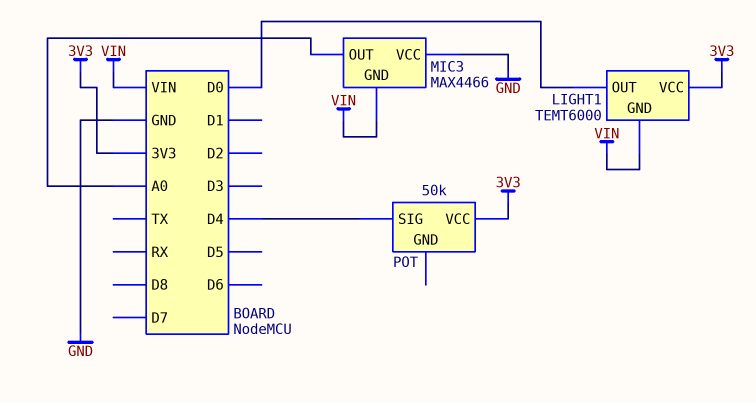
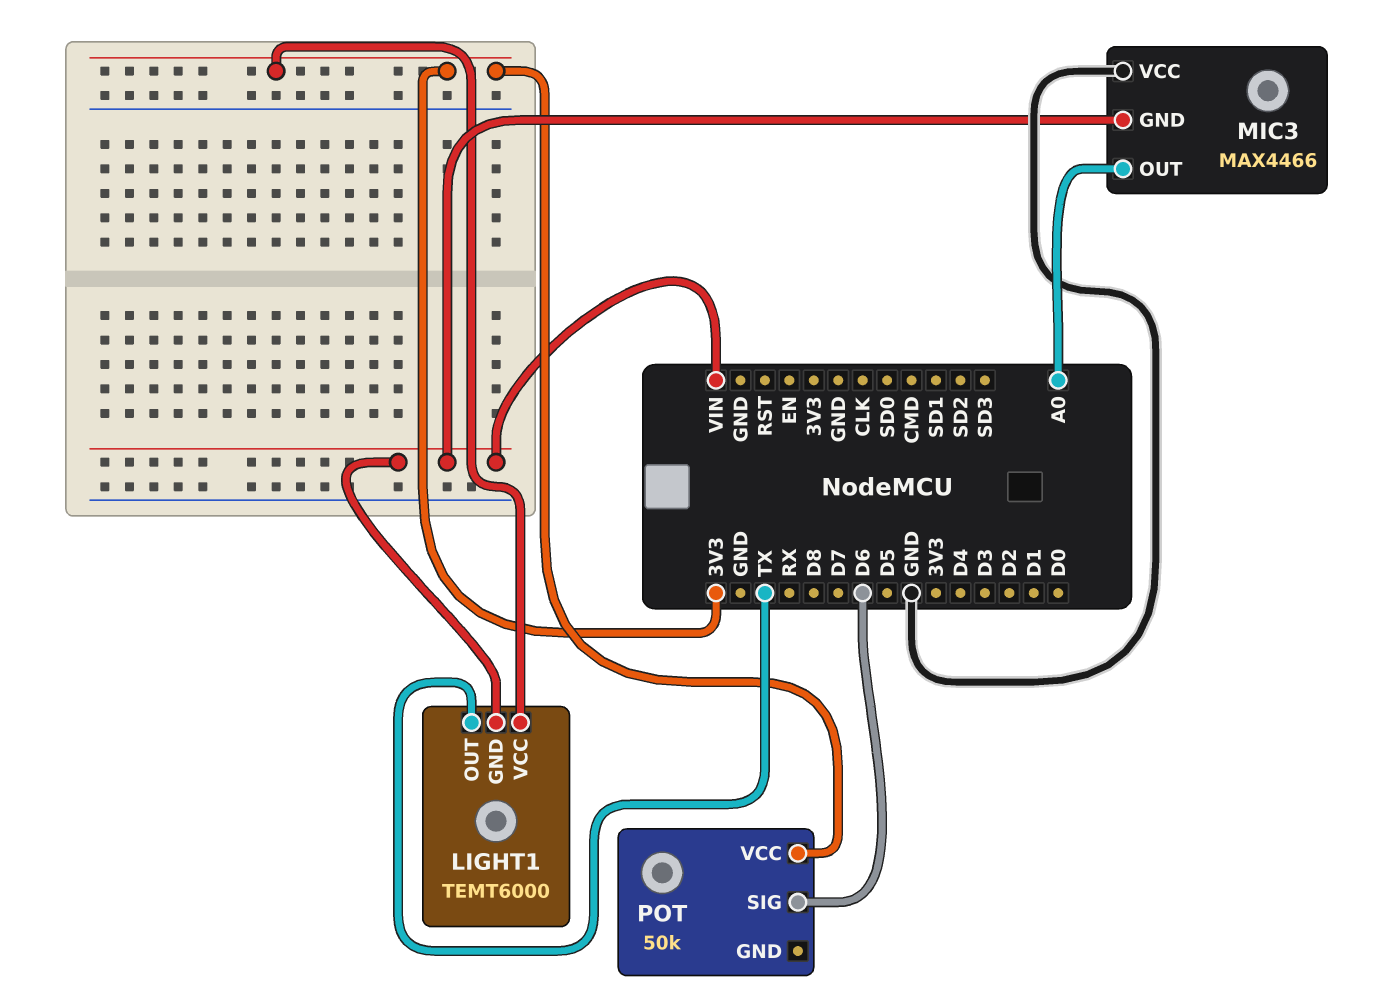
LIGHT1 pin OUT: D0 -> TX
POT pin SIG: D4 -> D6

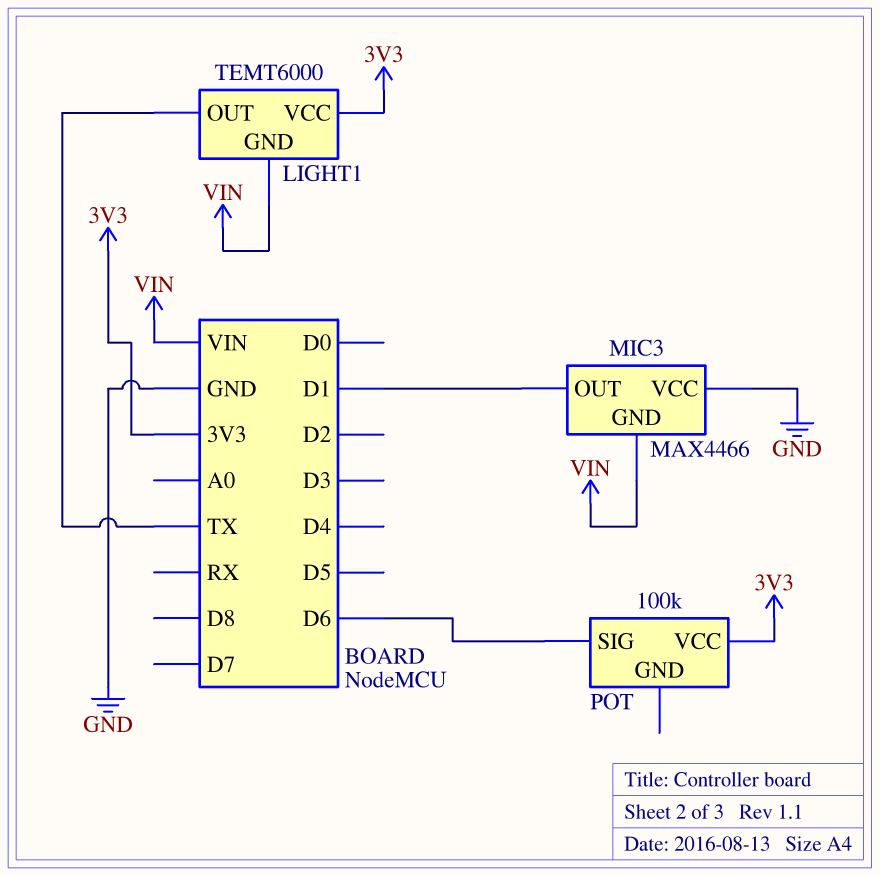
MIC3 pin OUT: A0 -> D1
POT: 50k -> 100k

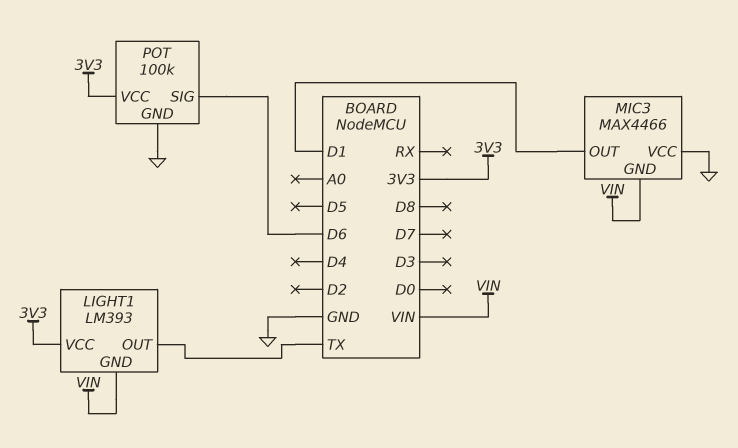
LIGHT1: TEMT6000 -> LM393
POT pin GND: none -> GND

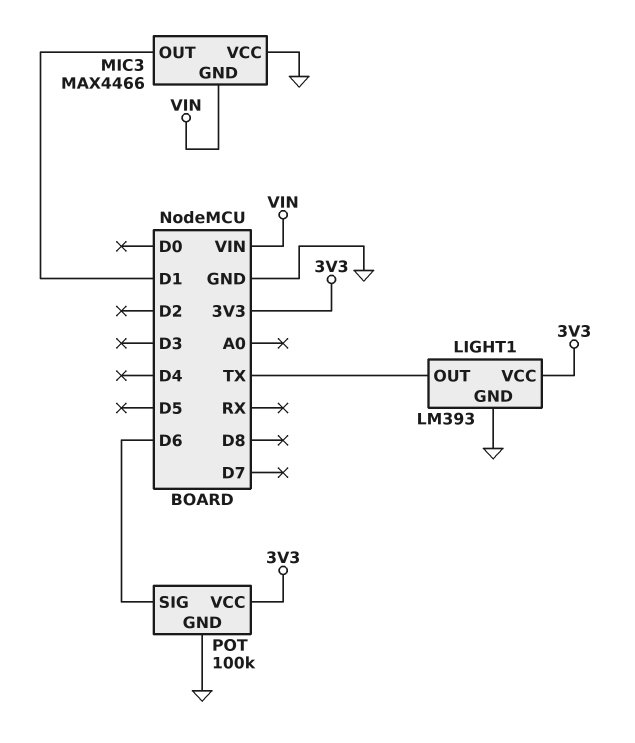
LIGHT1 pin GND: VIN -> GND

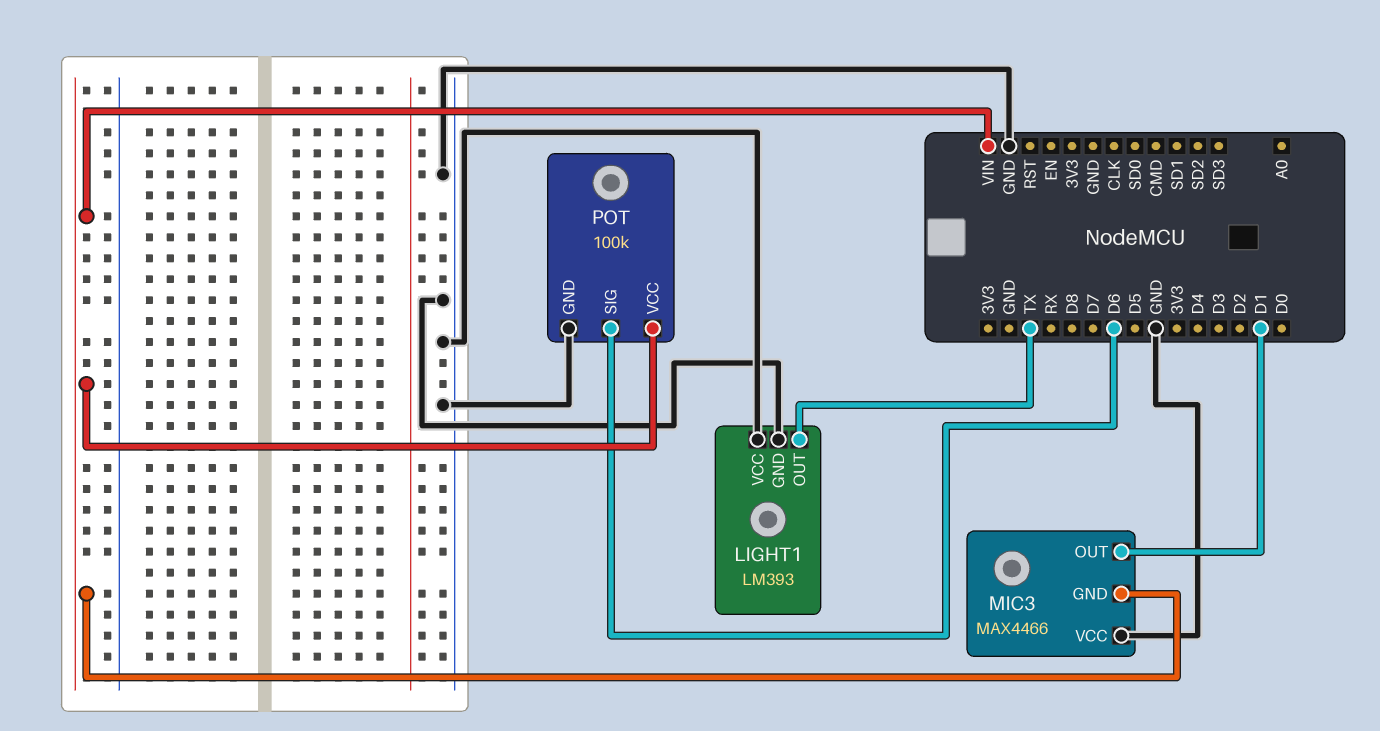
LIGHT1 pin VCC: 3V3 -> GND
POT pin VCC: 3V3 -> VIN

